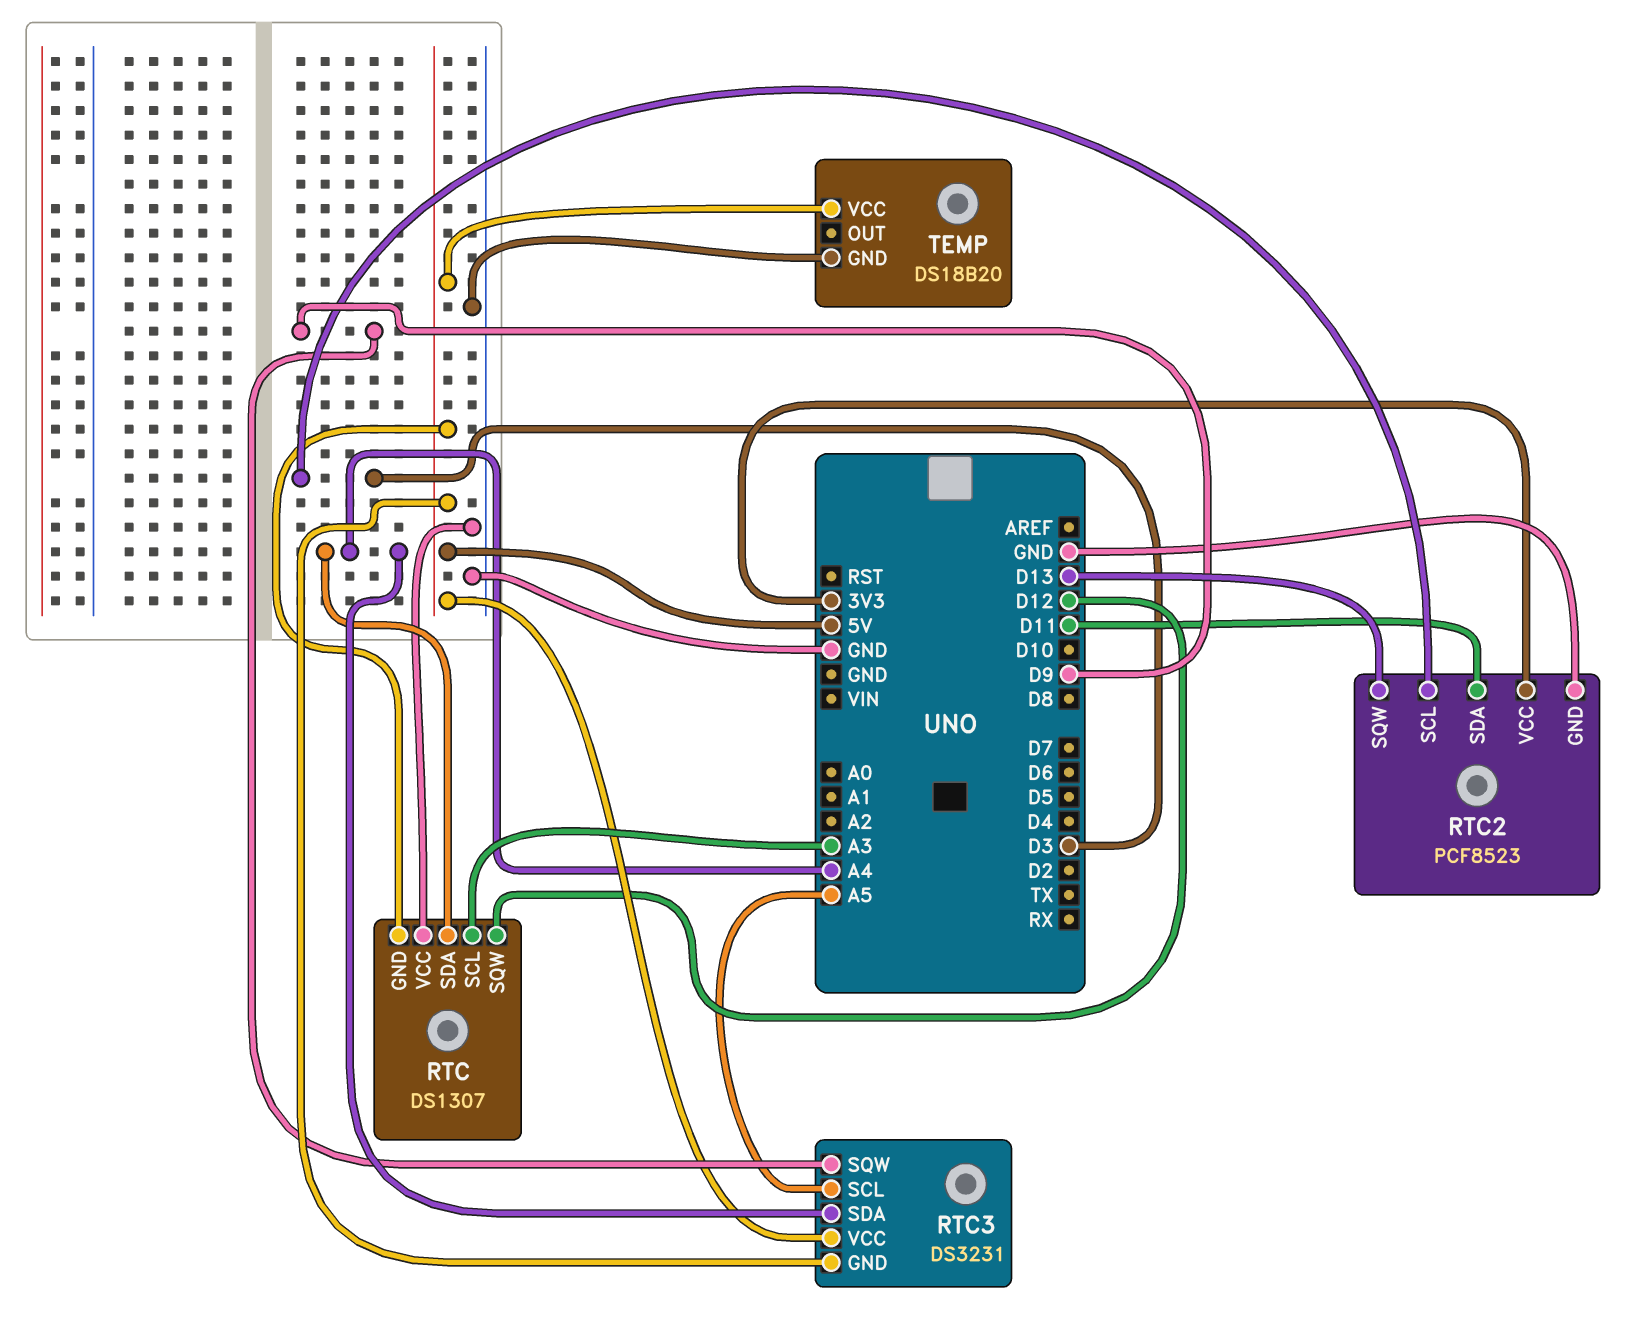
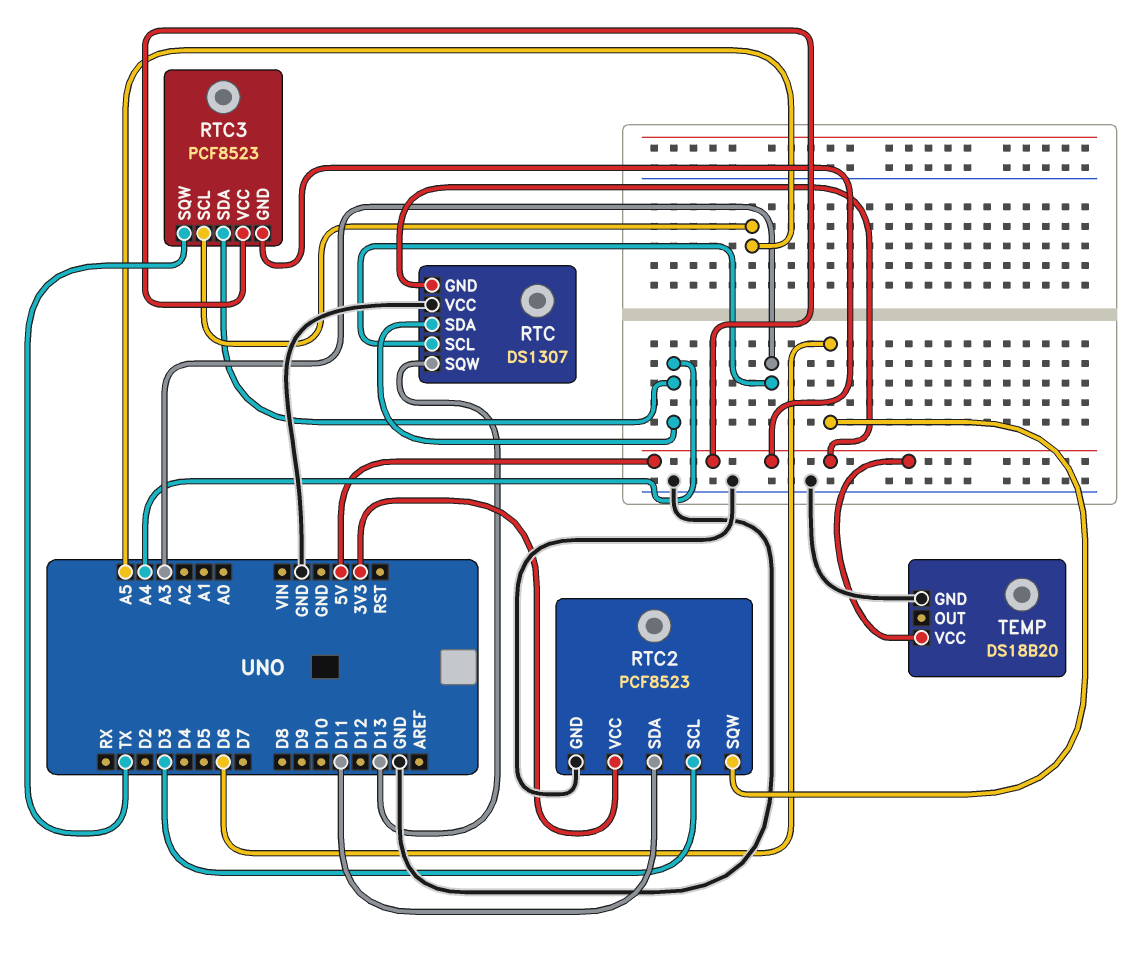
RTC pin SQW: D12 -> D13
RTC2 pin SQW: D13 -> D6
RTC3: DS3231 -> PCF8523
RTC3 pin SQW: D9 -> TX

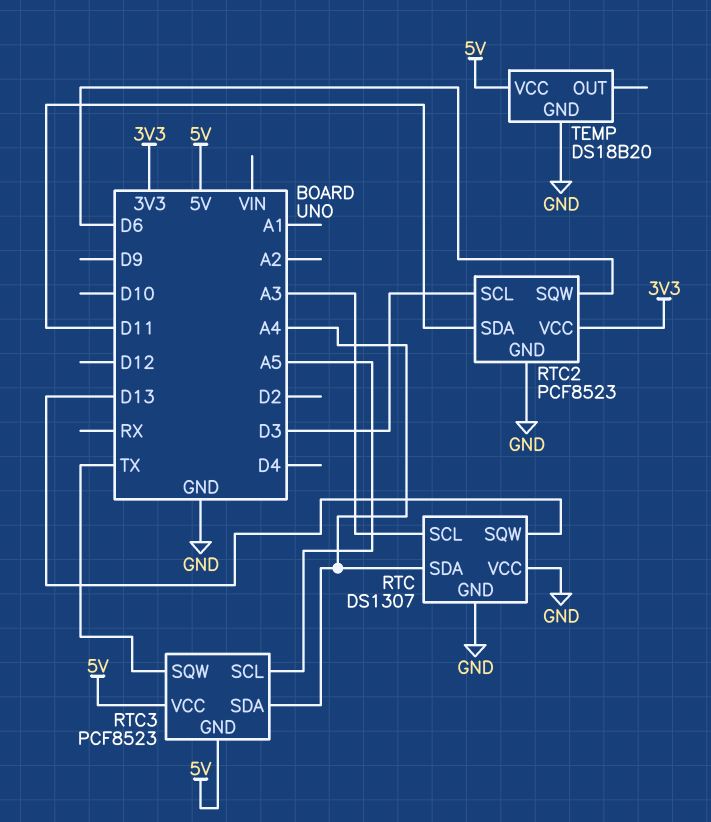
RTC pin GND: 5V -> GND

